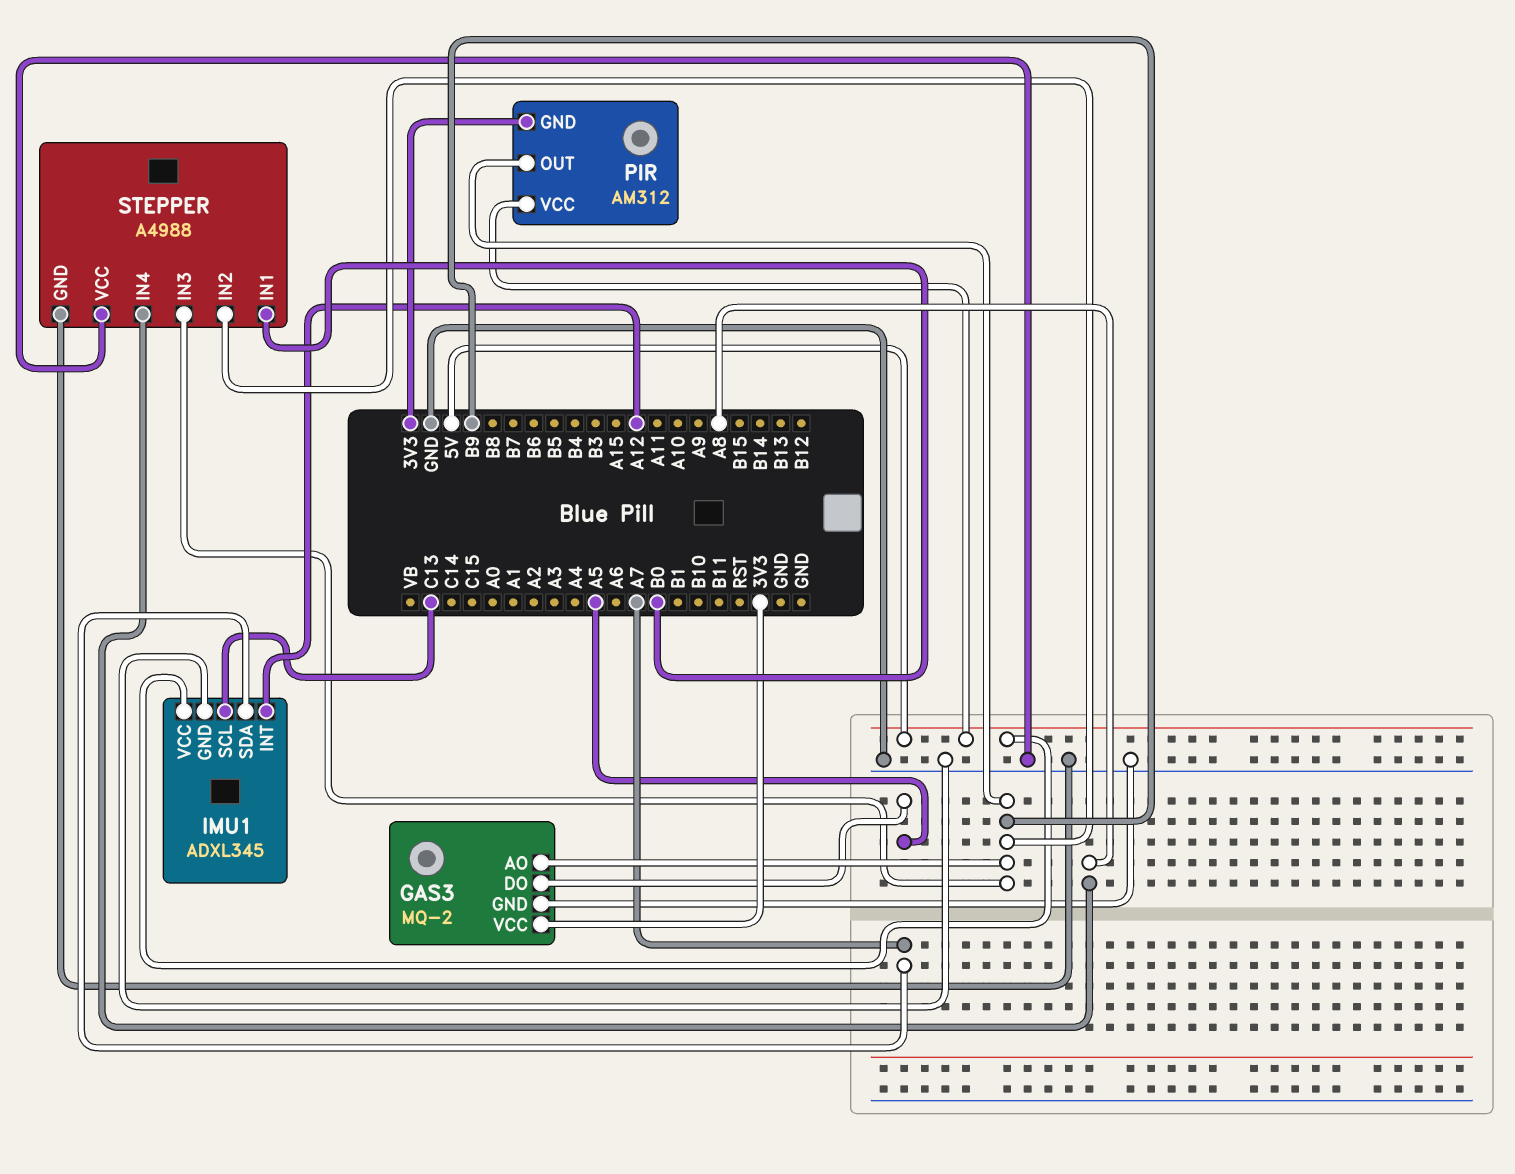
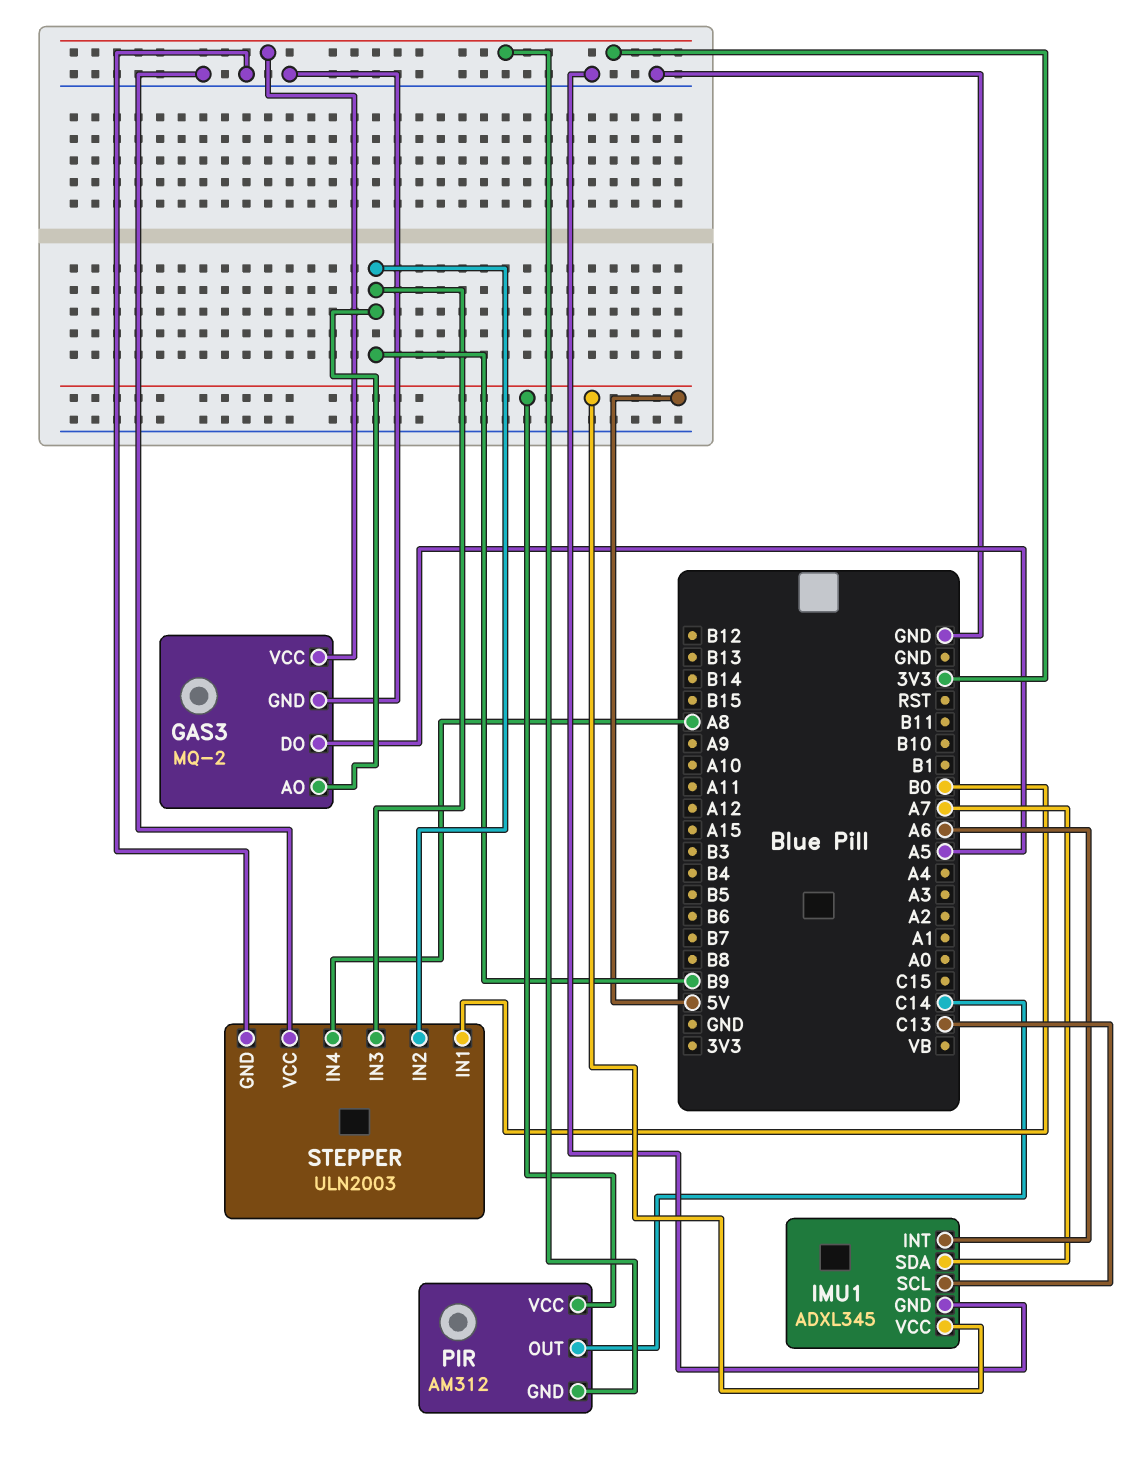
IMU1 pin INT: A12 -> A6
PIR pin OUT: B9 -> C14
STEPPER: A4988 -> ULN2003

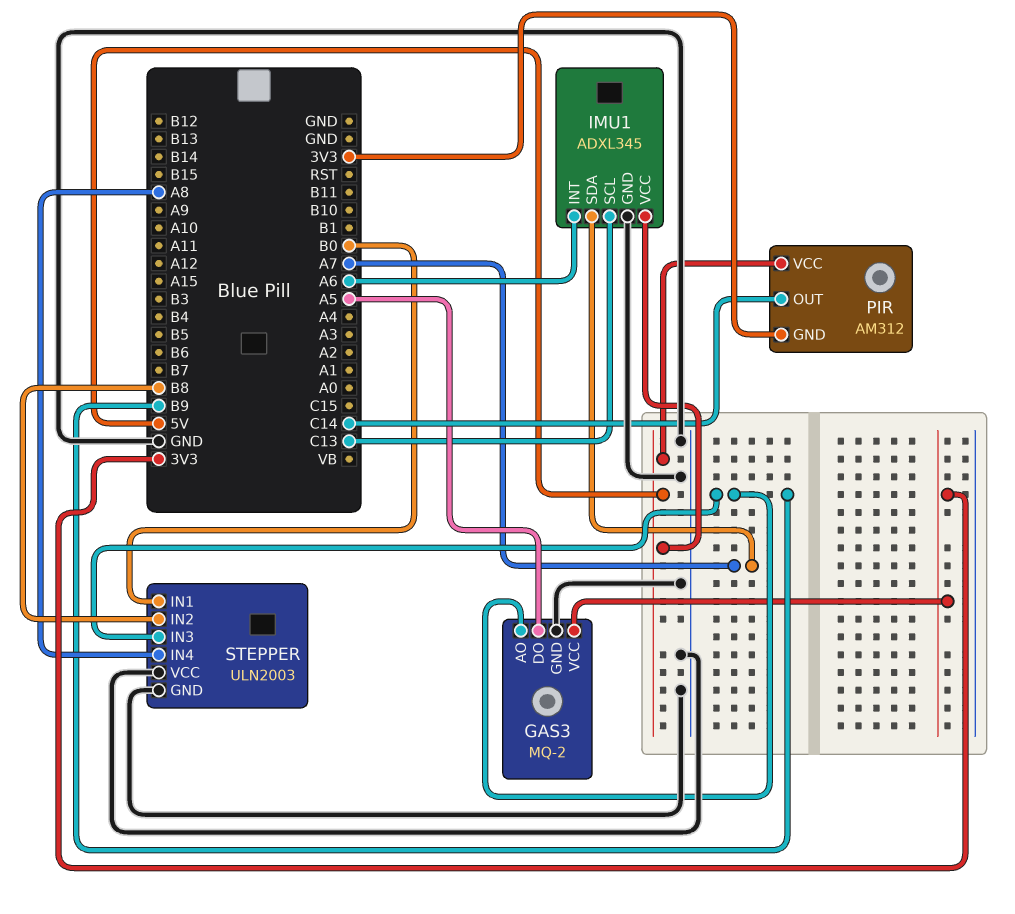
STEPPER pin IN2: B9 -> B8

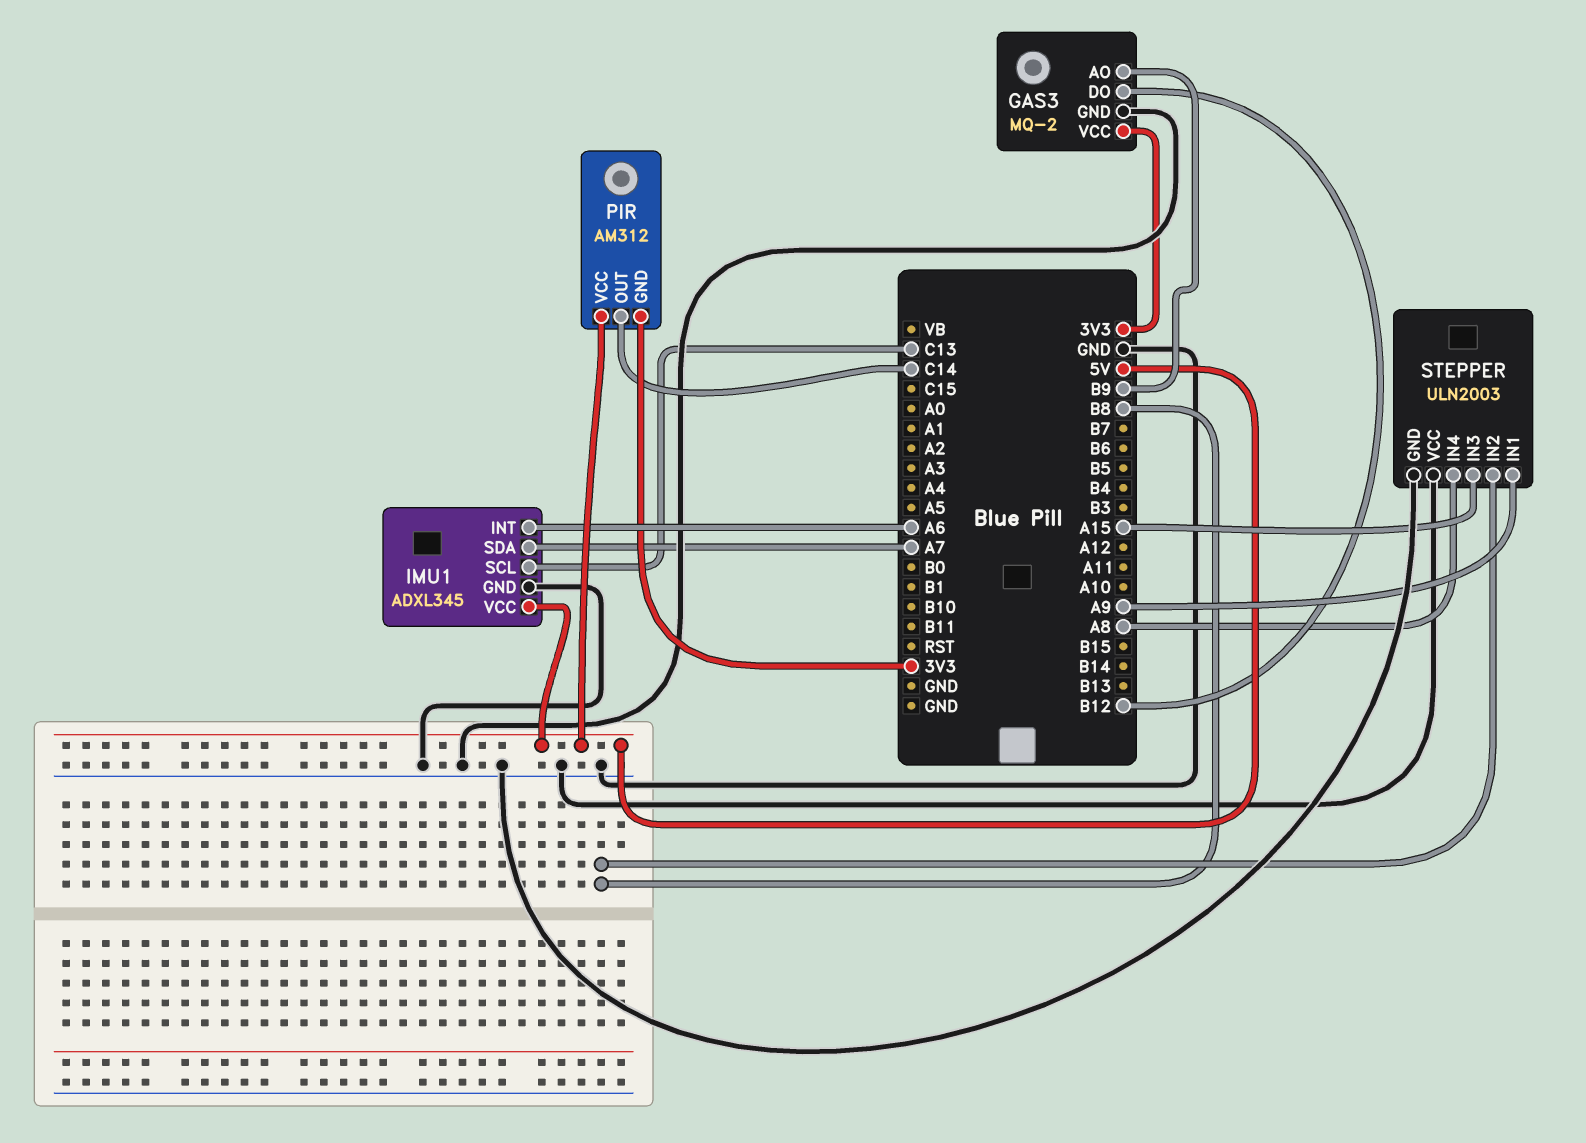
GAS3 pin DO: A5 -> B12
STEPPER pin IN1: B0 -> A9
STEPPER pin IN3: B9 -> A15

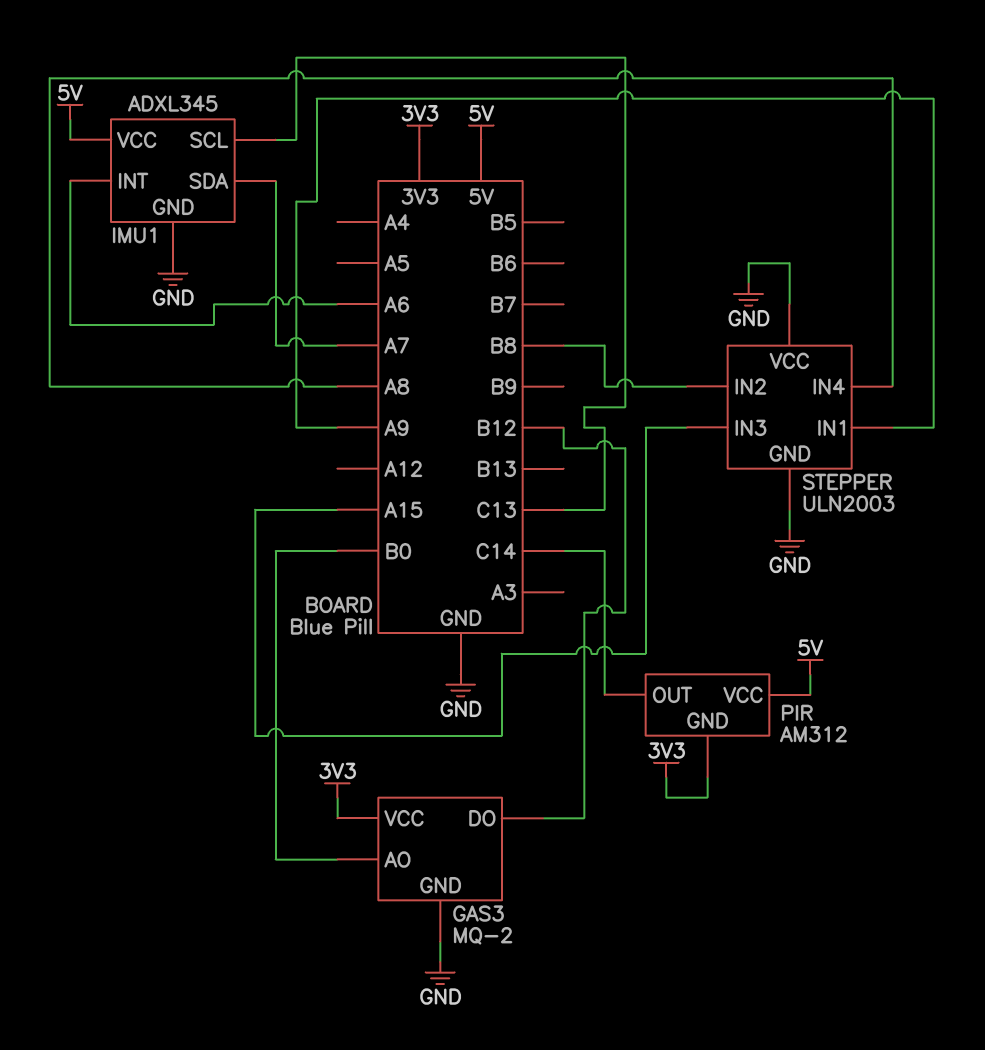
GAS3 pin AO: B9 -> B0

